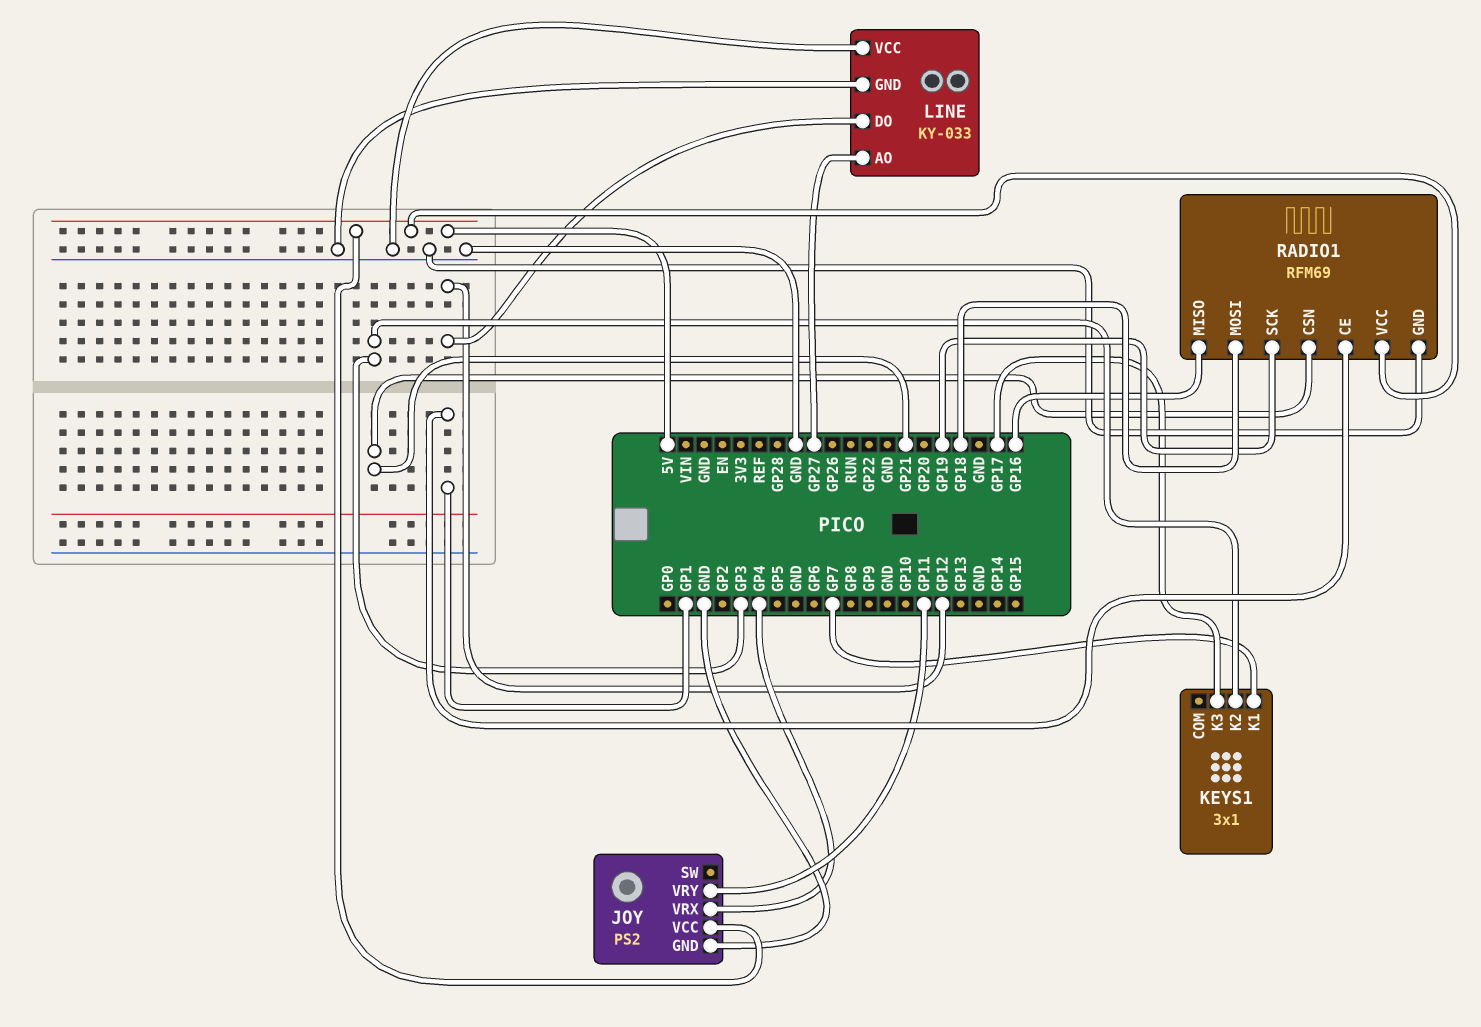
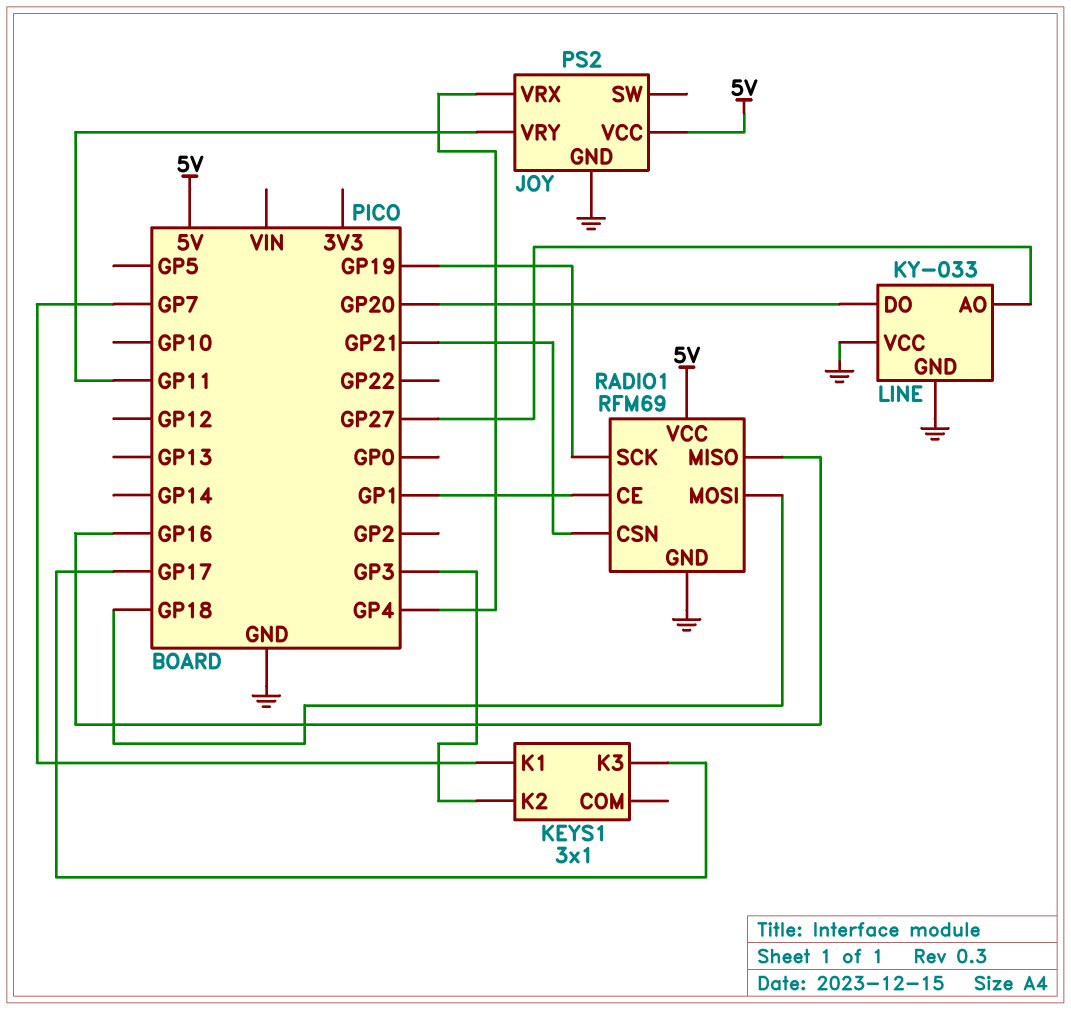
LINE pin DO: GP12 -> GP20

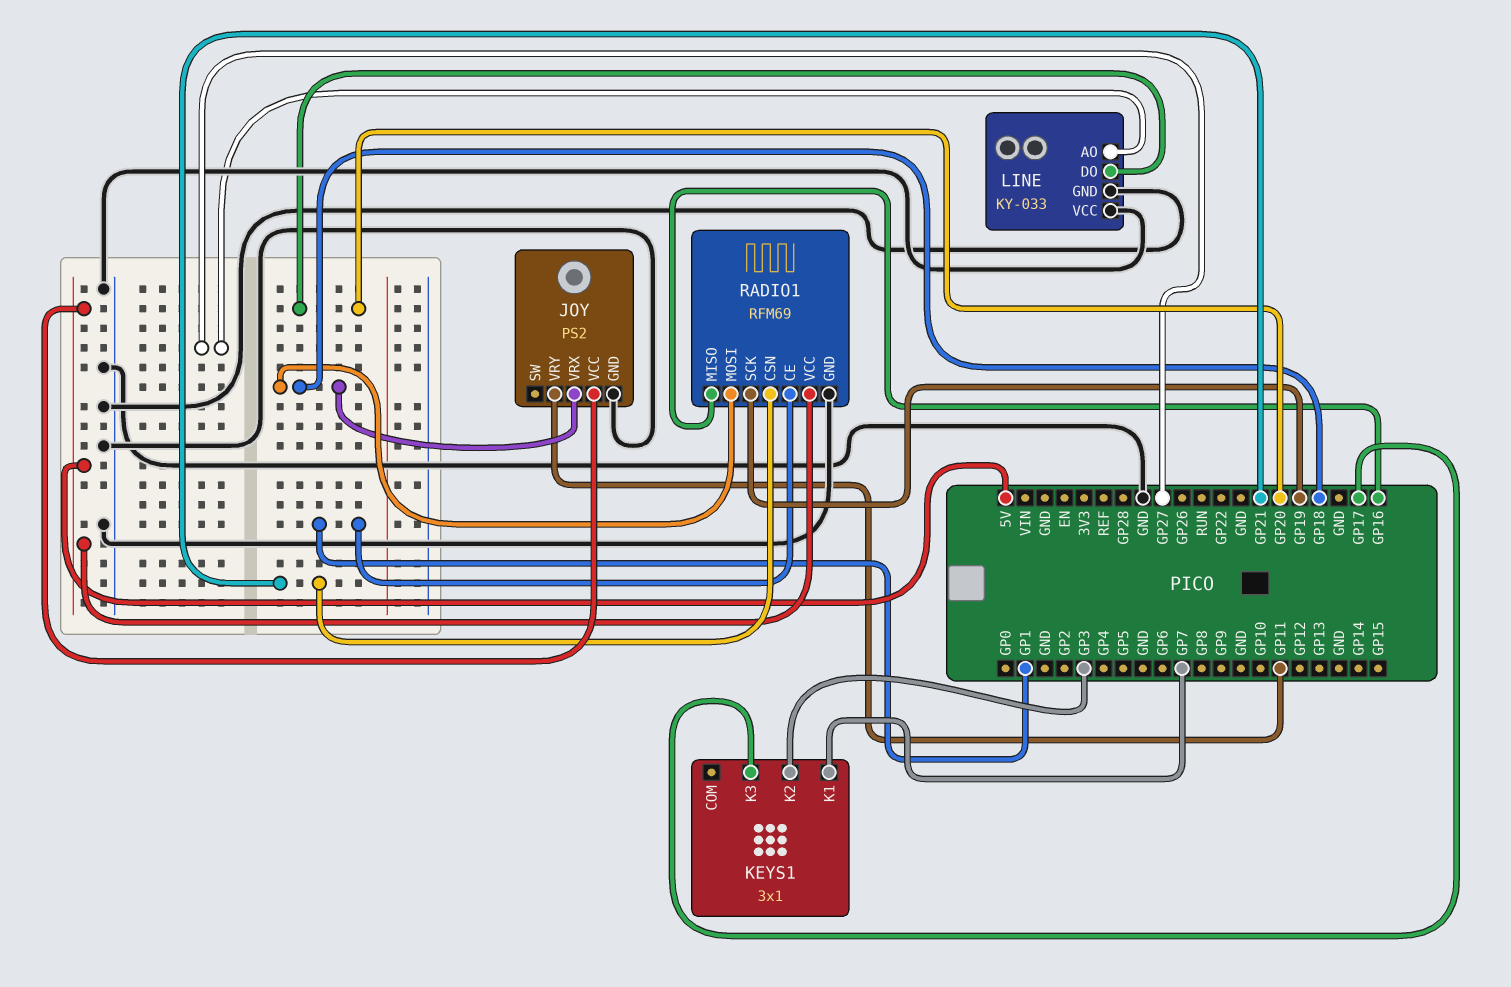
JOY pin VRX: GP4 -> GP18

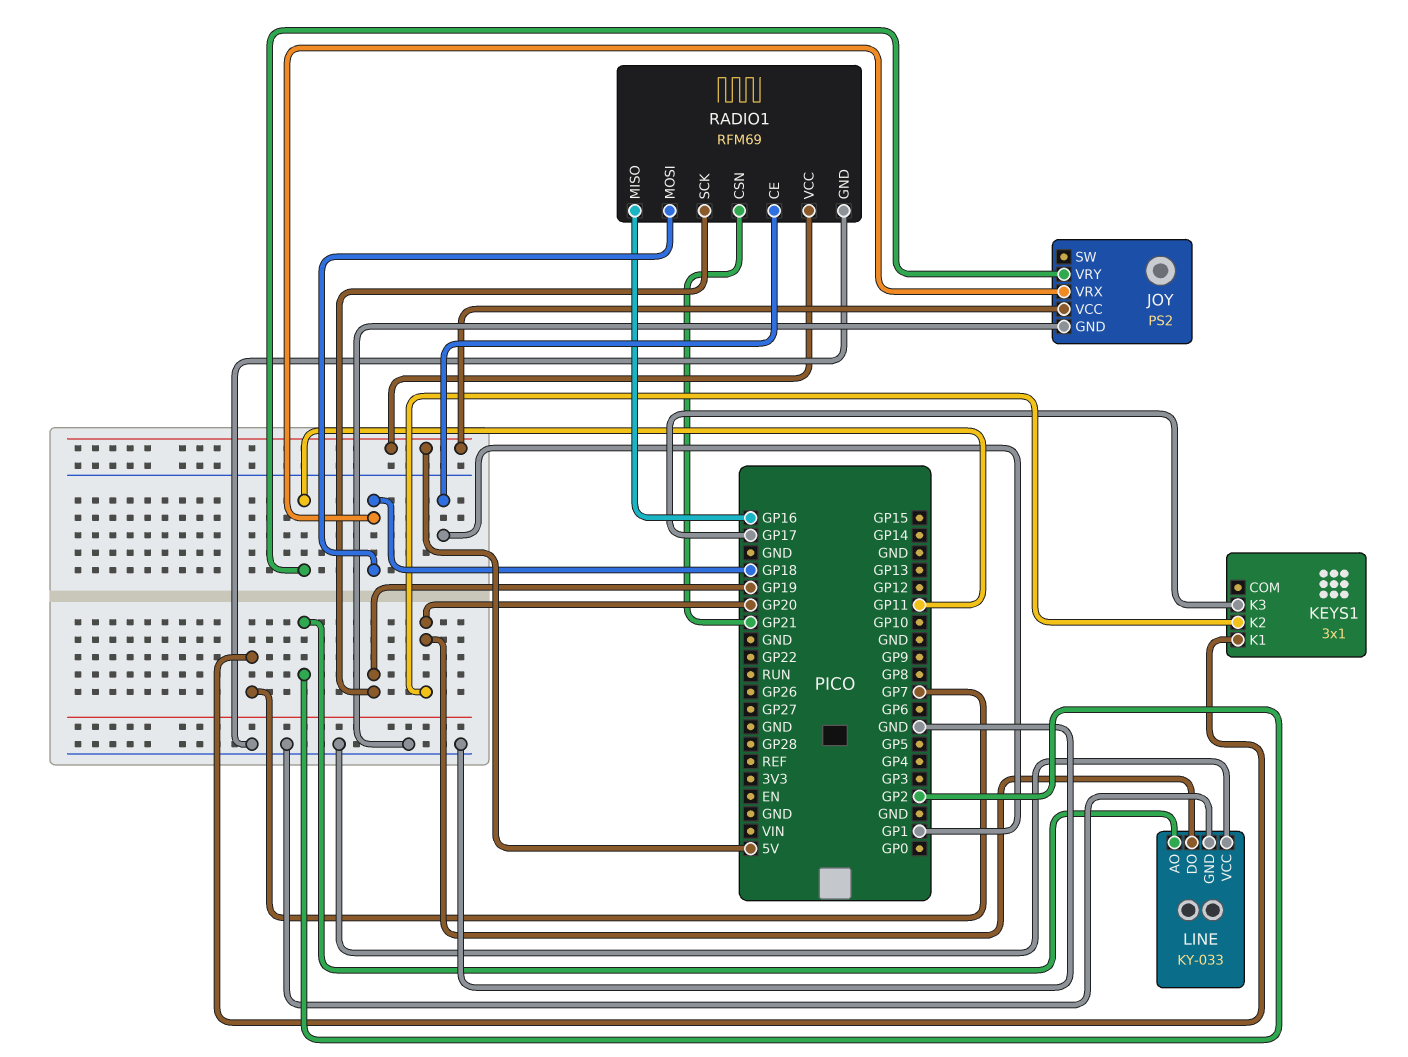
KEYS1 pin K2: GP3 -> GP20
LINE pin AO: GP27 -> GP2

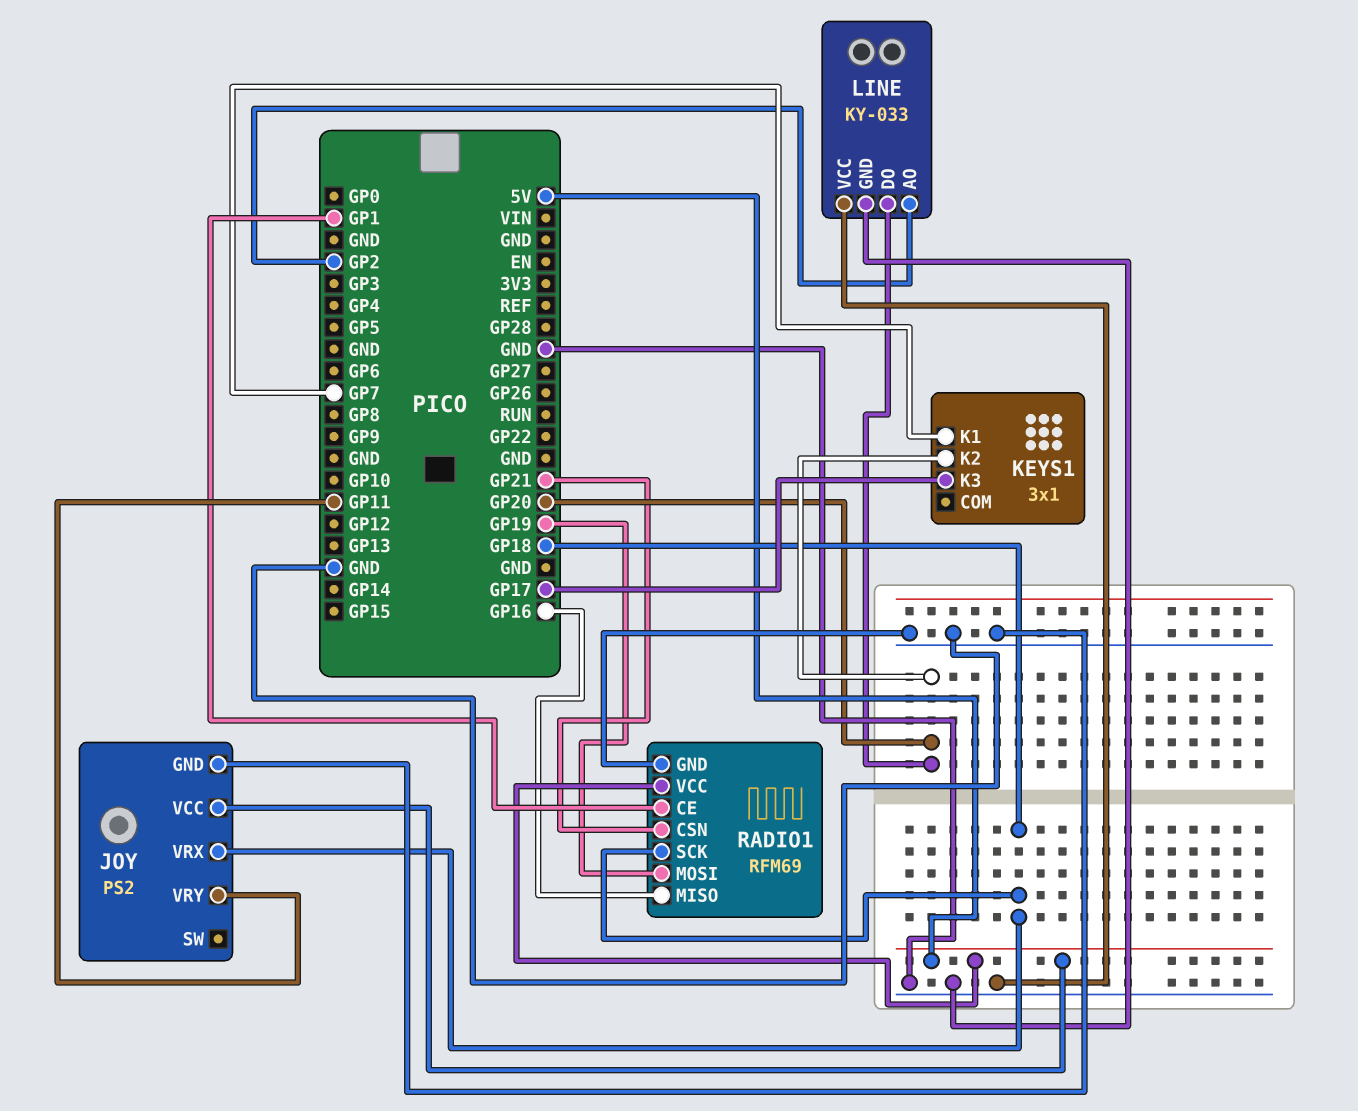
RADIO1 pin MOSI: GP18 -> GP19
RADIO1 pin SCK: GP19 -> GP18

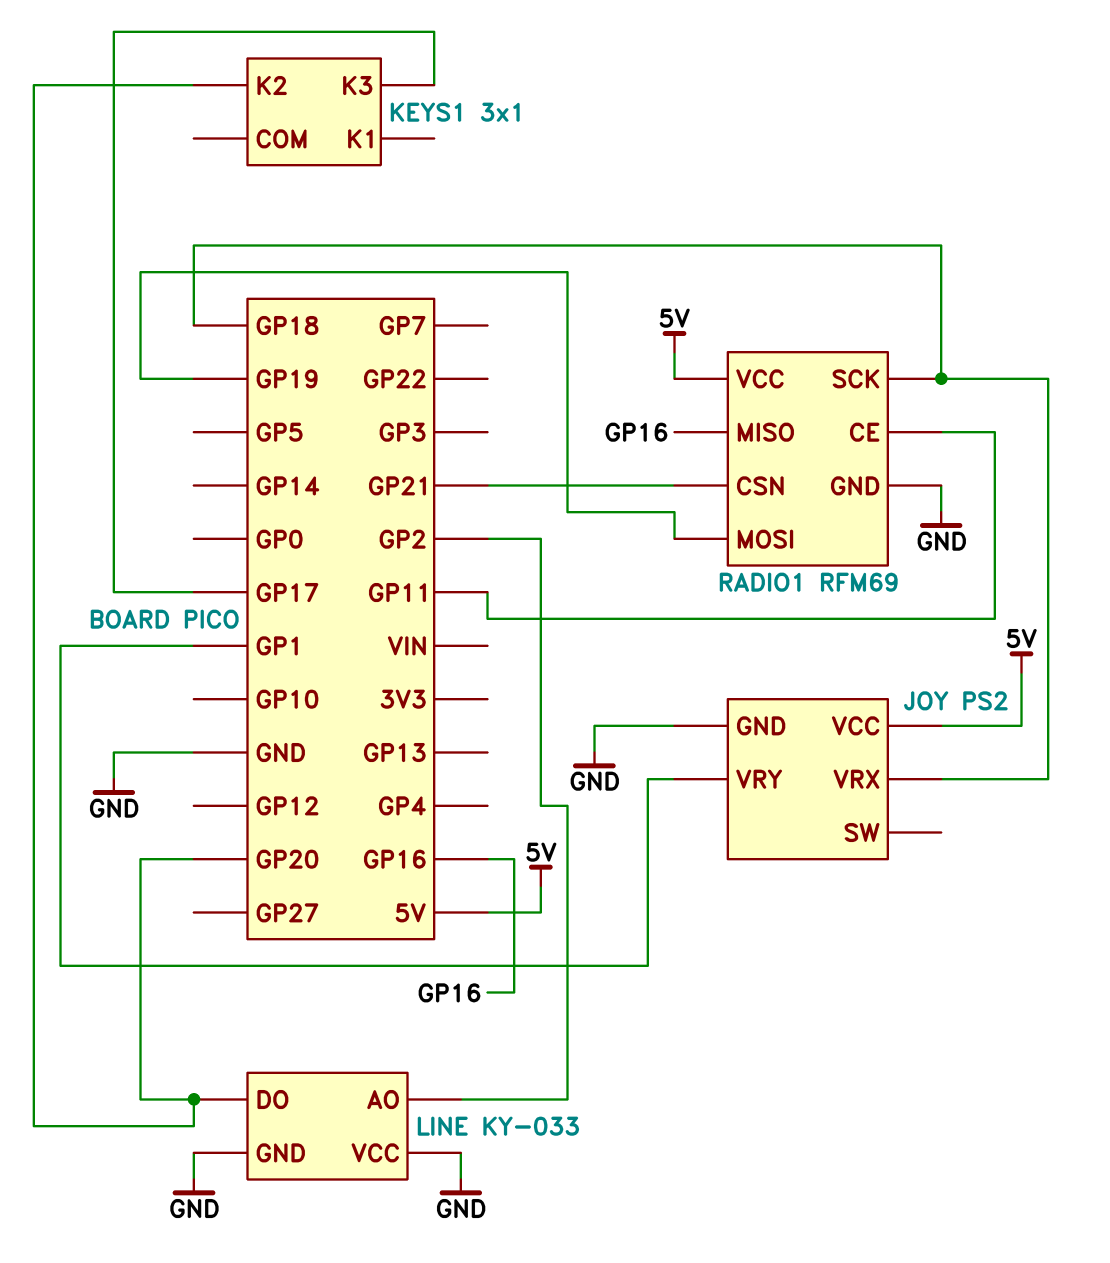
JOY pin VRY: GP11 -> GP1
KEYS1 pin K1: GP7 -> none
RADIO1 pin CE: GP1 -> GP11

